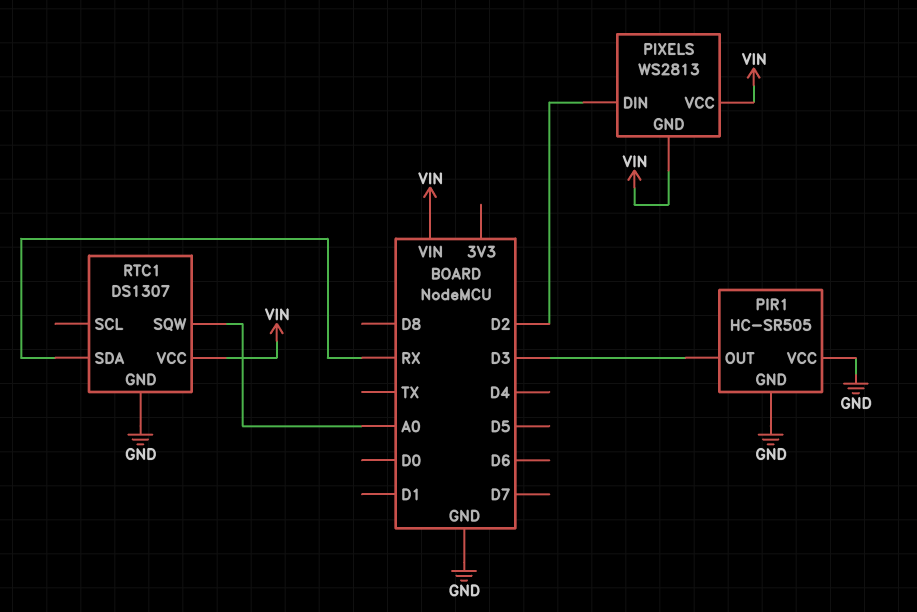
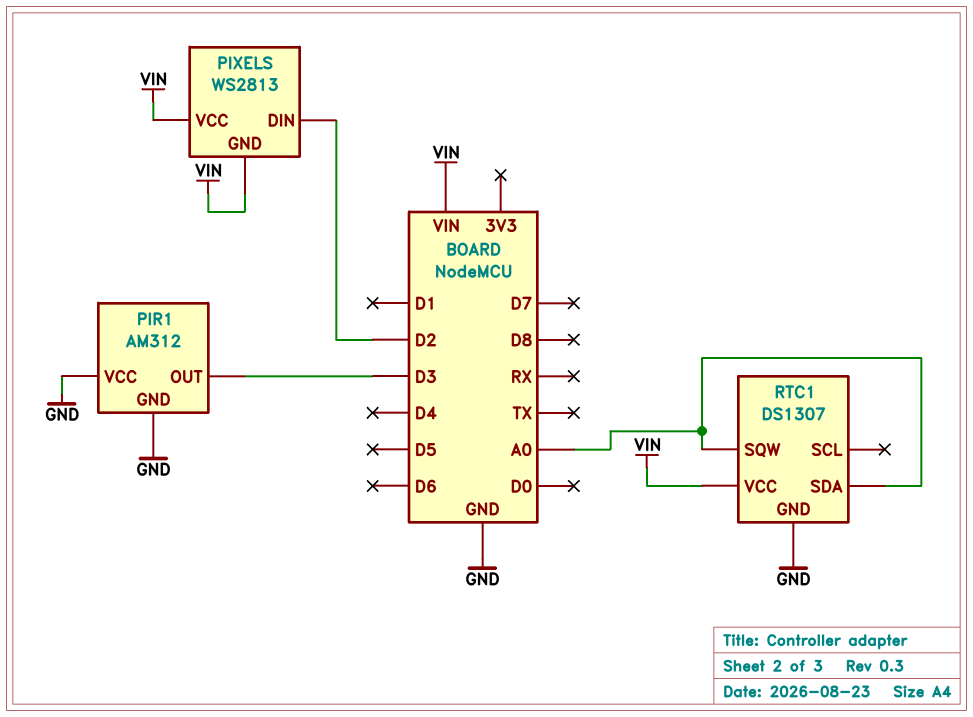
PIR1: HC-SR505 -> AM312
RTC1 pin SDA: RX -> A0

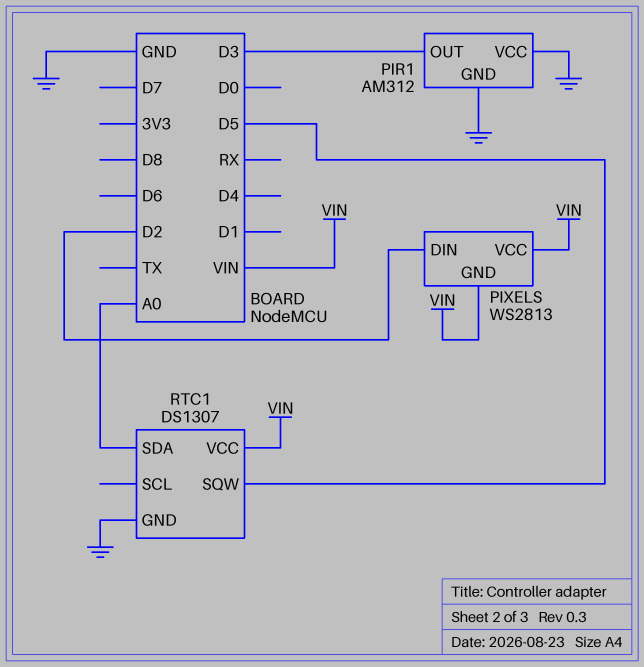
RTC1 pin SQW: A0 -> D5

